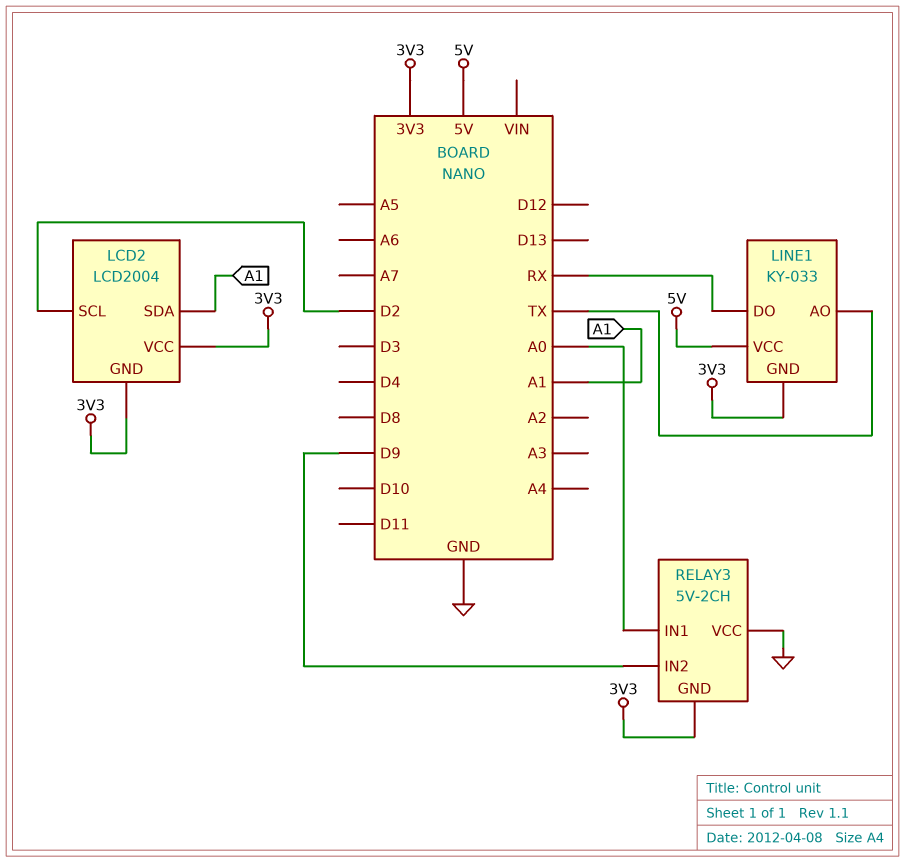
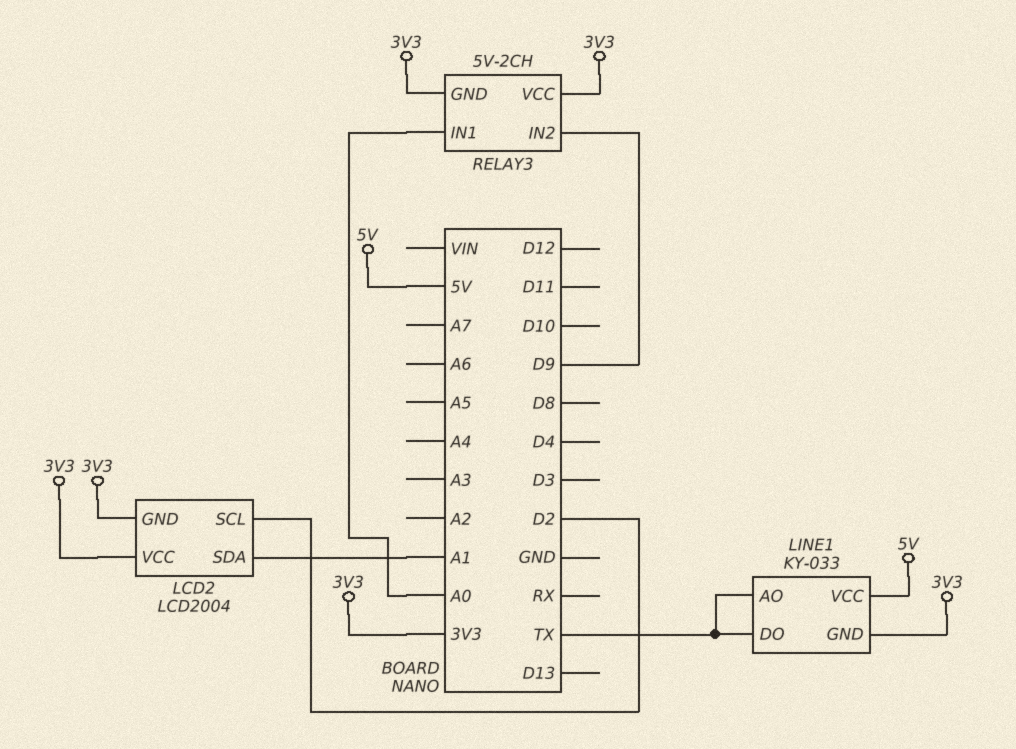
LINE1 pin DO: RX -> TX
RELAY3 pin VCC: GND -> 3V3

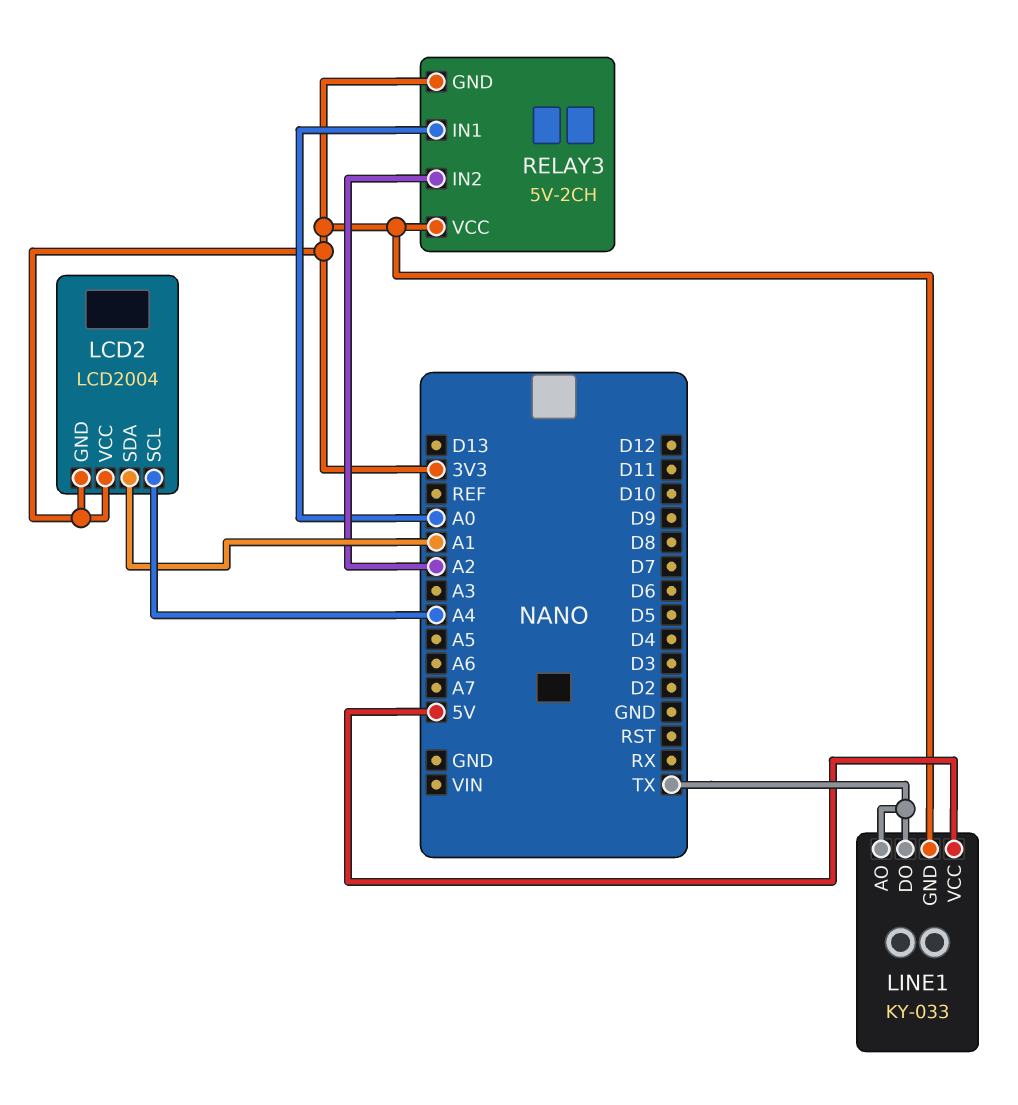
LCD2 pin SCL: D2 -> A4
RELAY3 pin IN2: D9 -> A2

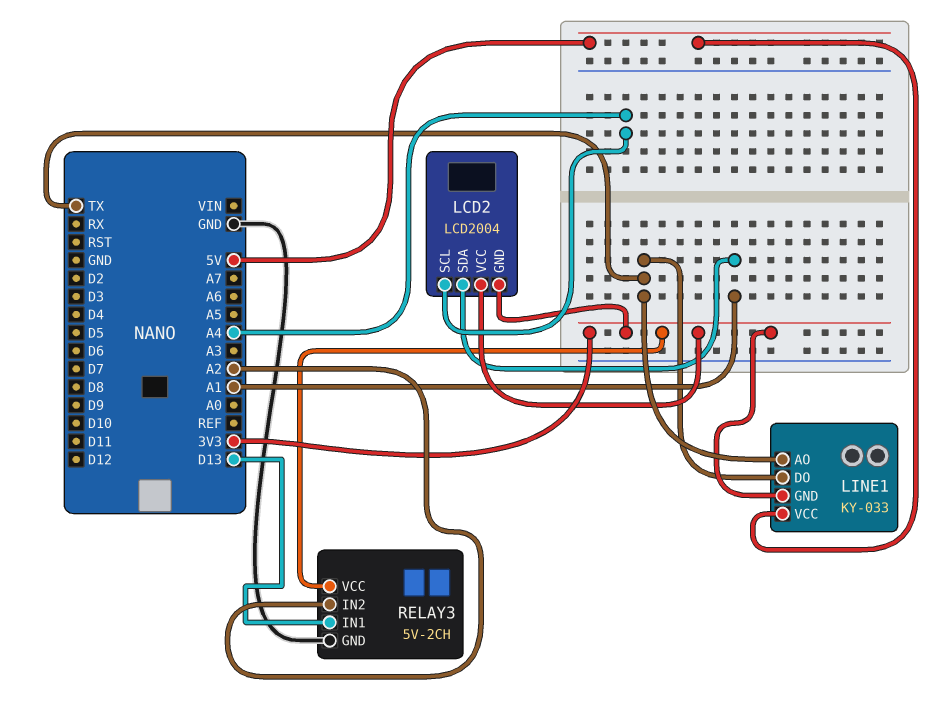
RELAY3 pin GND: 3V3 -> GND
RELAY3 pin IN1: A0 -> D13

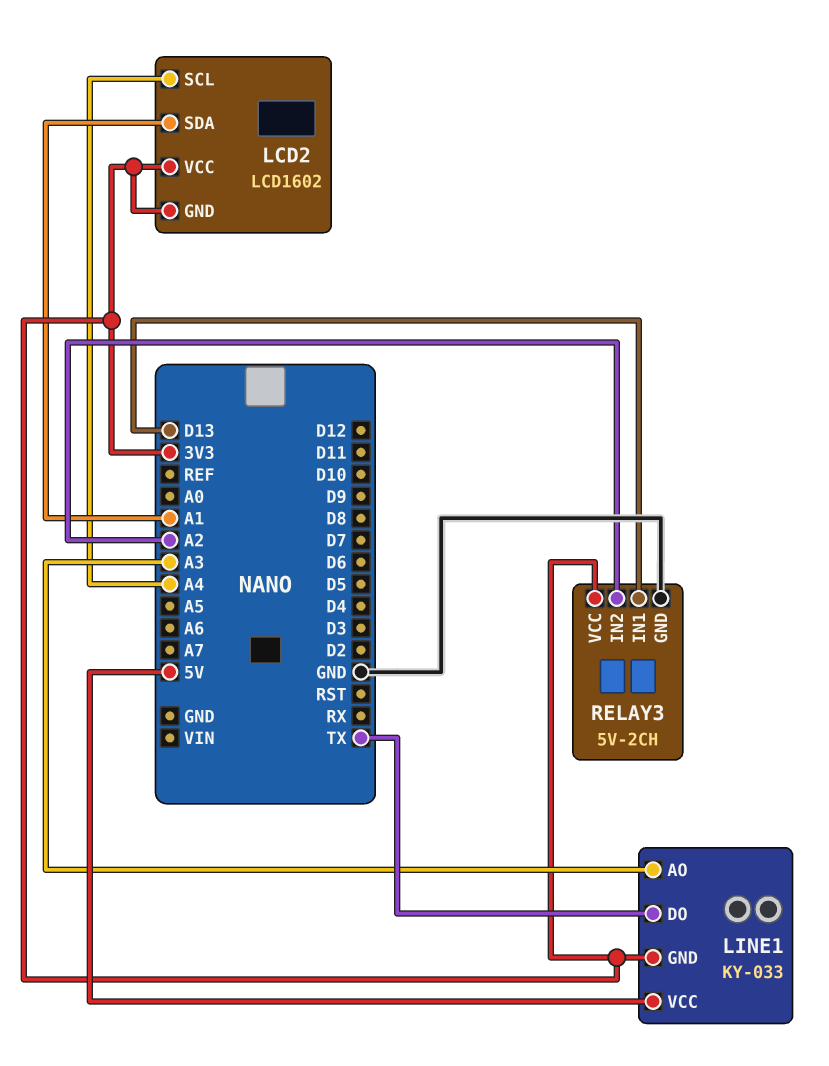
LCD2: LCD2004 -> LCD1602
LINE1 pin AO: TX -> A3

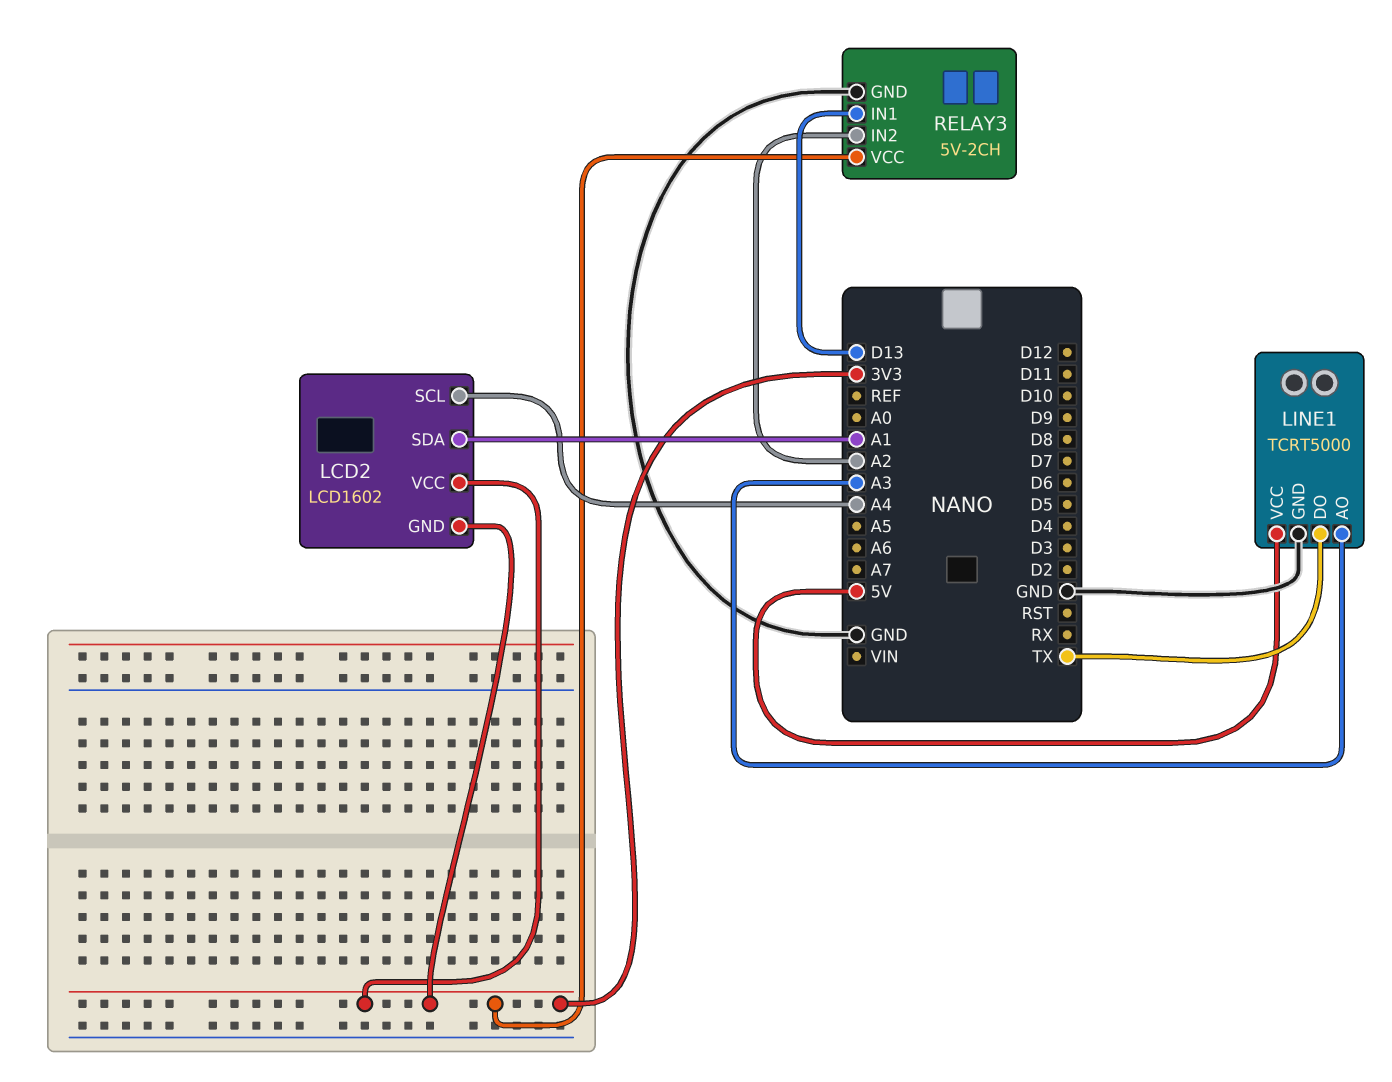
LINE1: KY-033 -> TCRT5000
LINE1 pin GND: 3V3 -> GND

